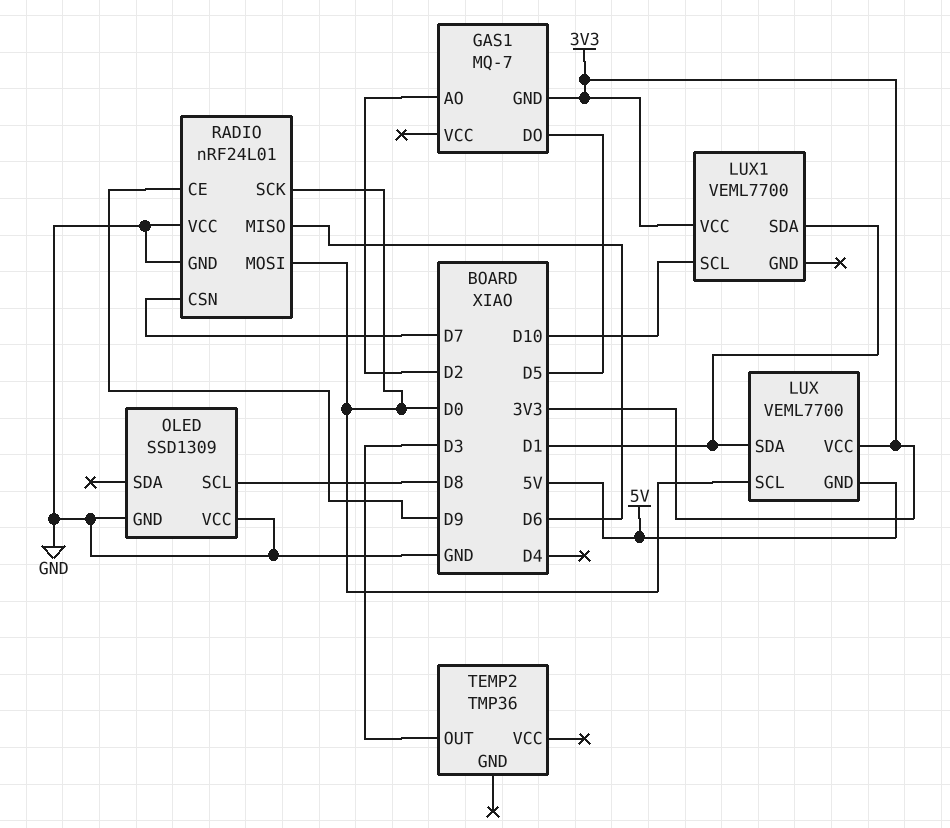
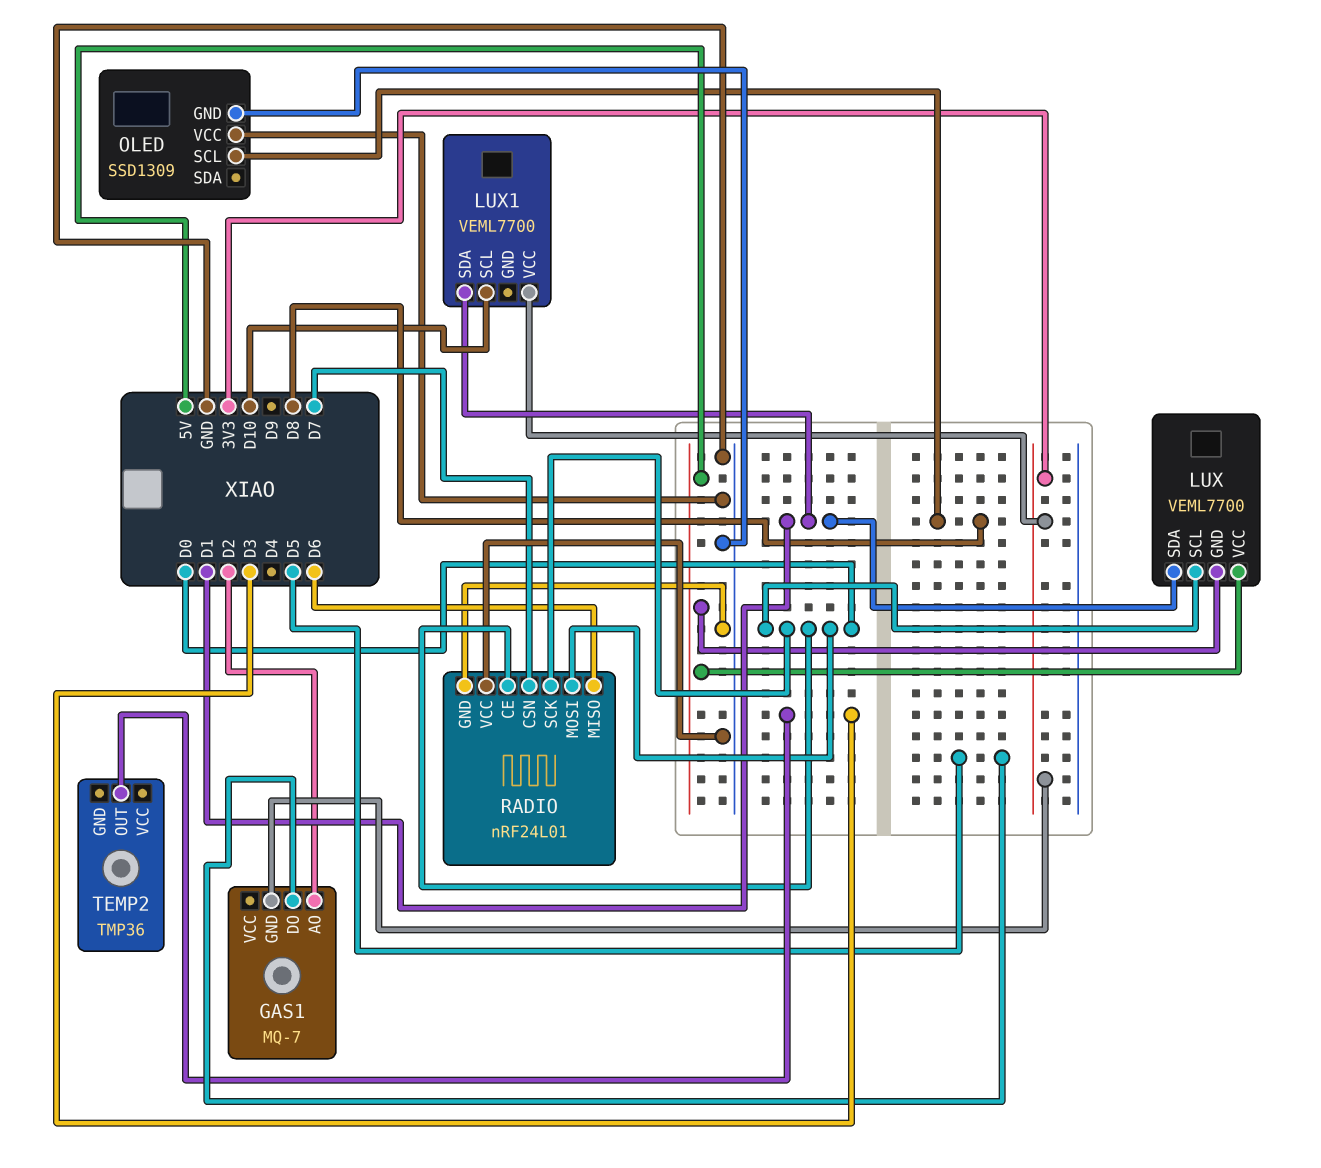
LUX pin VCC: 3V3 -> 5V
RADIO pin CE: D9 -> D0

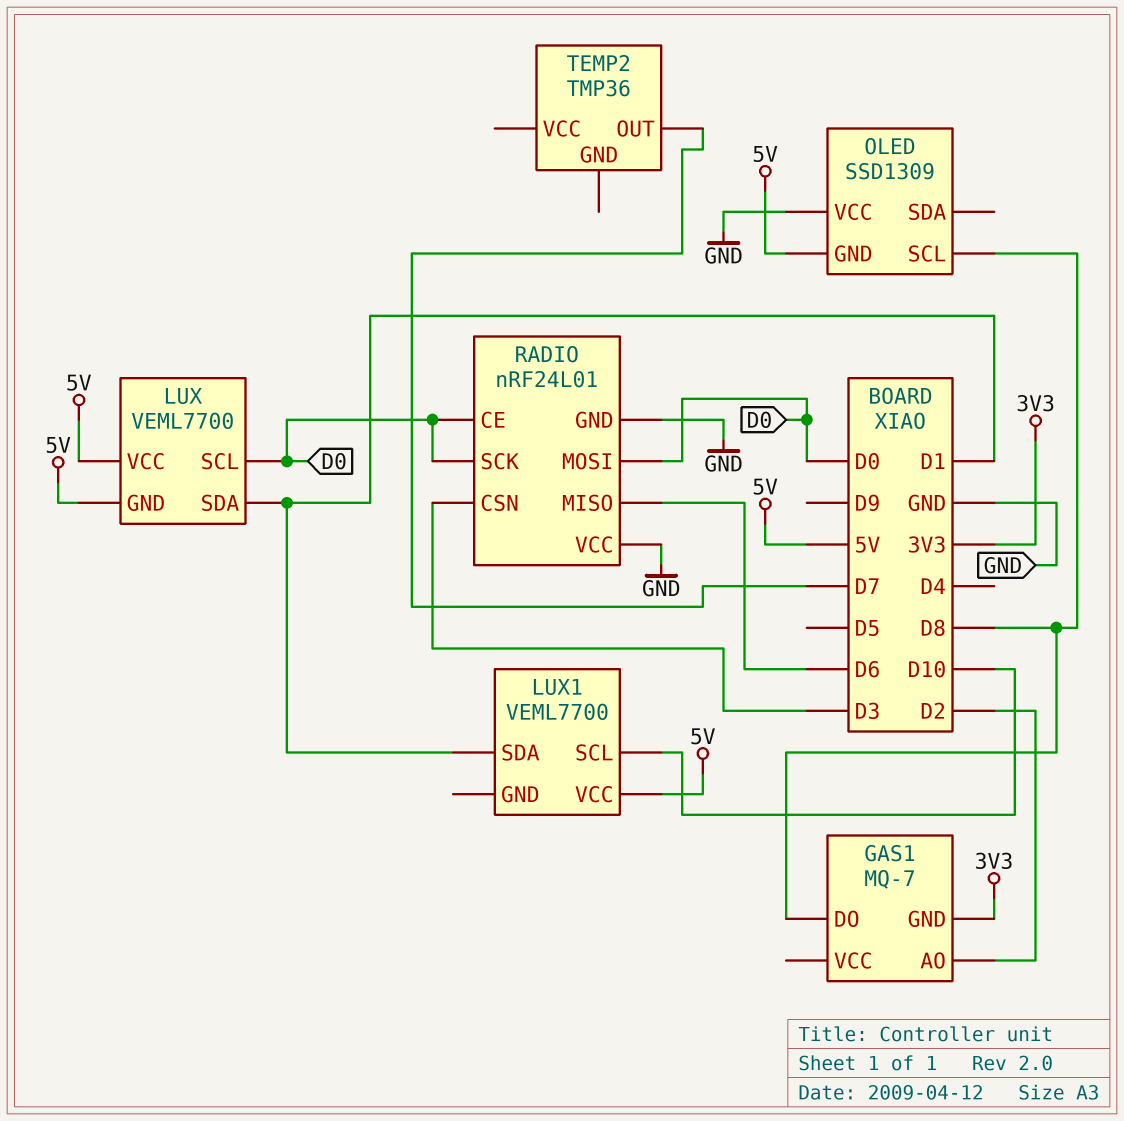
GAS1 pin DO: D5 -> D8
LUX1 pin VCC: 3V3 -> 5V
OLED pin GND: GND -> 5V
RADIO pin CSN: D7 -> D3
TEMP2 pin OUT: D3 -> D7

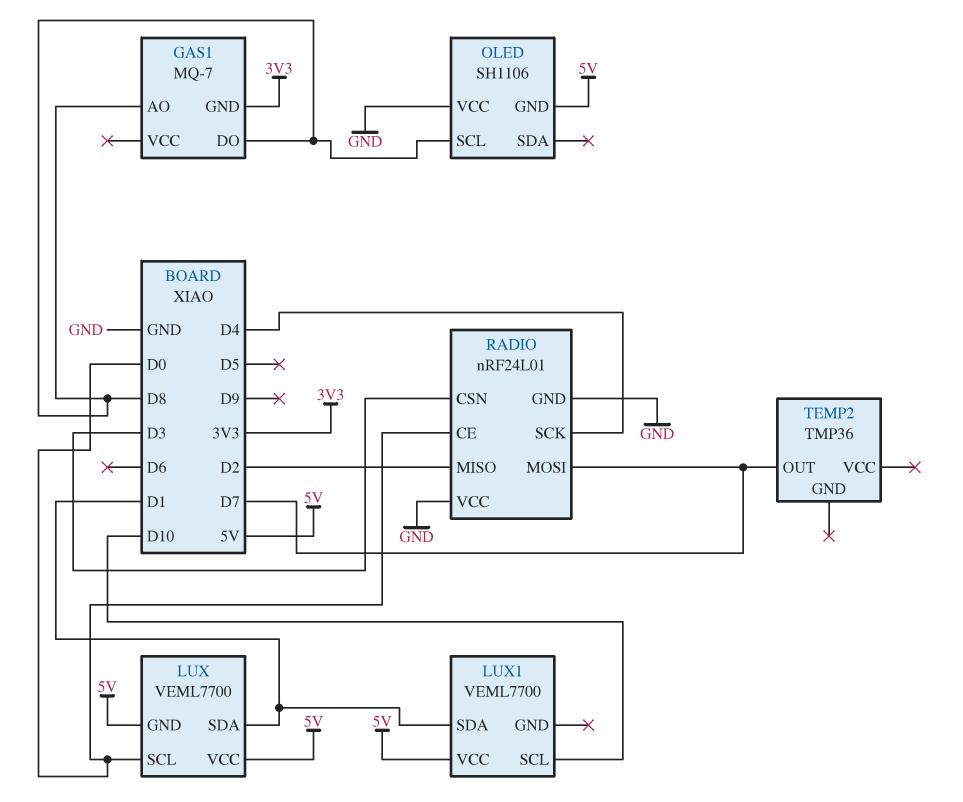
GAS1 pin AO: D2 -> D8
OLED: SSD1309 -> SH1106
RADIO pin MISO: D6 -> D2
RADIO pin MOSI: D0 -> D7
RADIO pin SCK: D0 -> D4

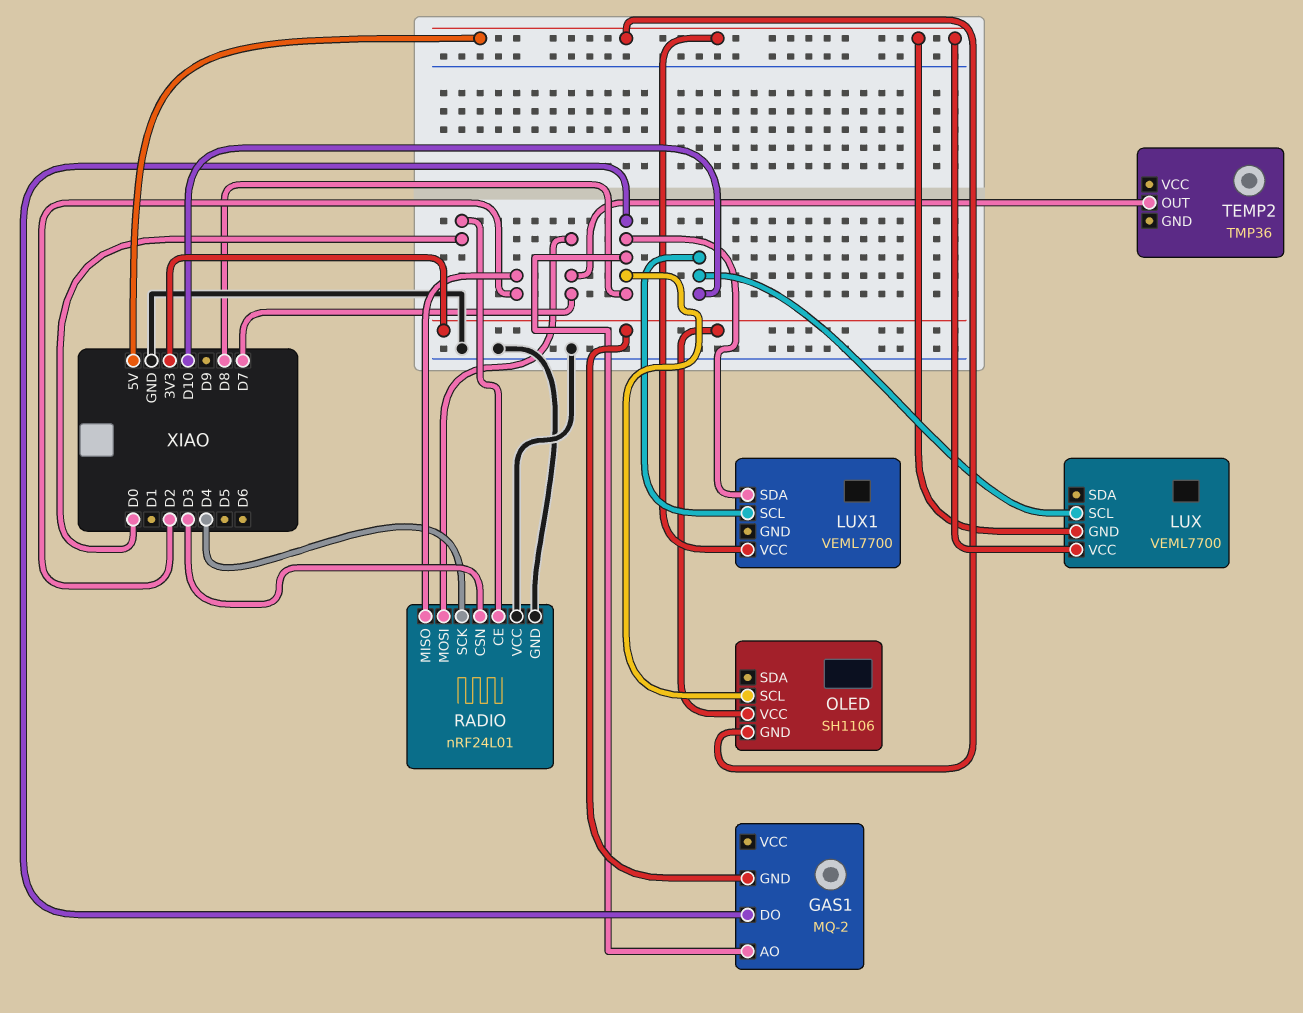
GAS1: MQ-7 -> MQ-2
LUX pin SCL: D0 -> D10
LUX pin SDA: D1 -> none
LUX1 pin SDA: D1 -> D8
OLED pin VCC: GND -> 3V3

